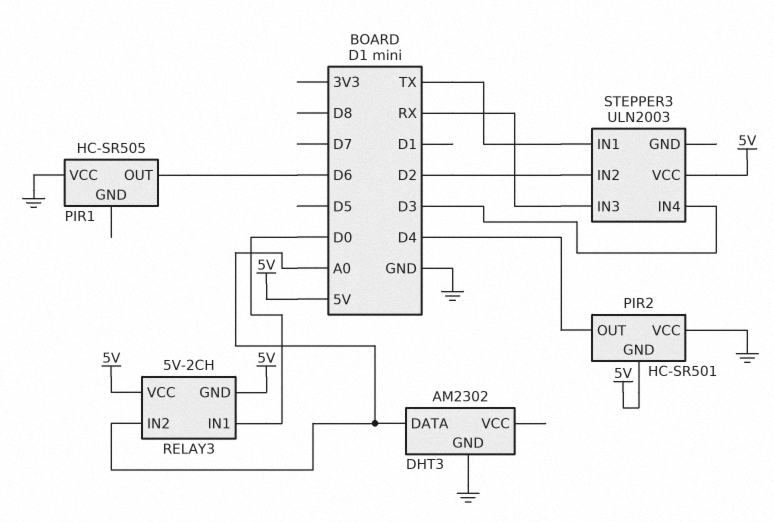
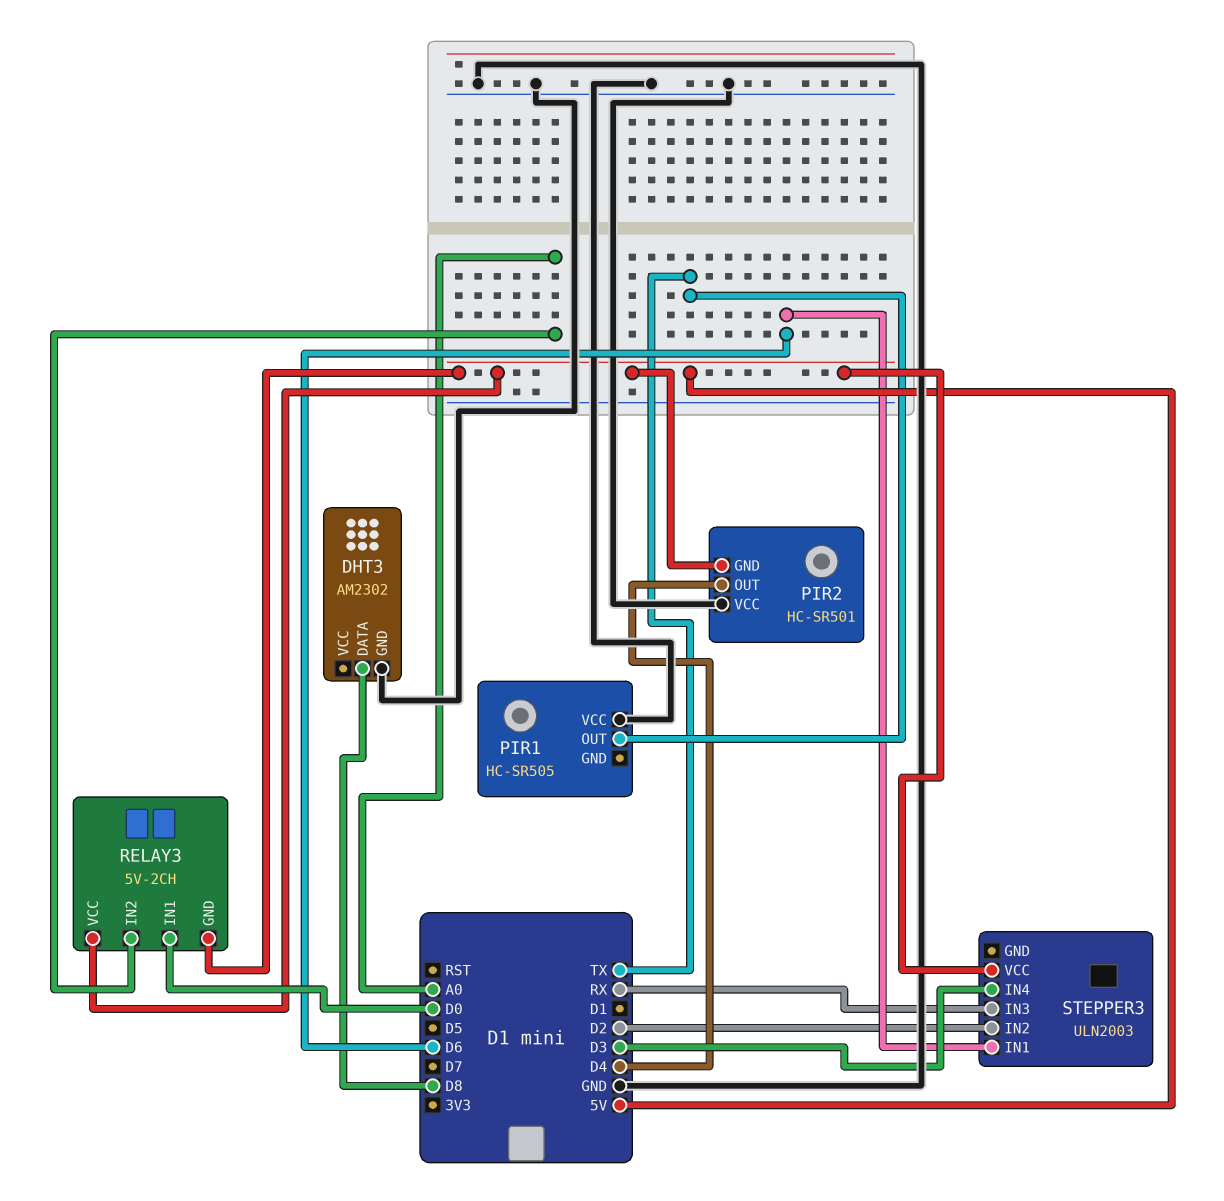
DHT3 pin DATA: A0 -> D8
PIR1 pin OUT: D6 -> TX
STEPPER3 pin IN1: TX -> D6

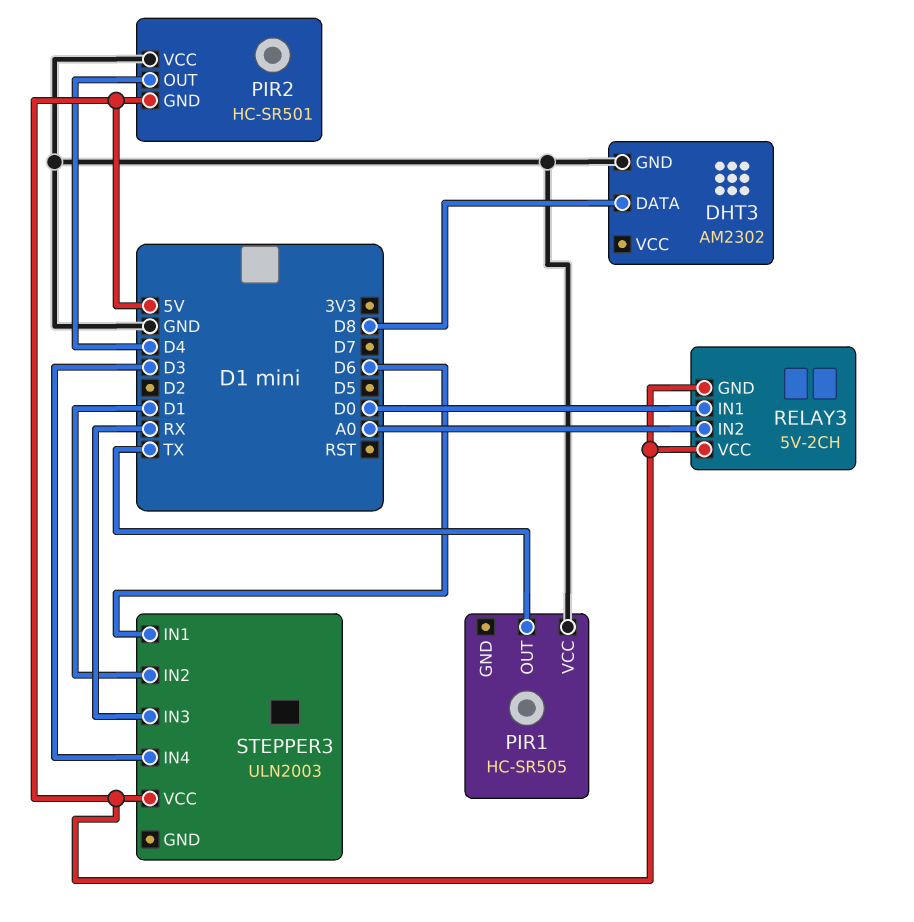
STEPPER3 pin IN2: D2 -> D1

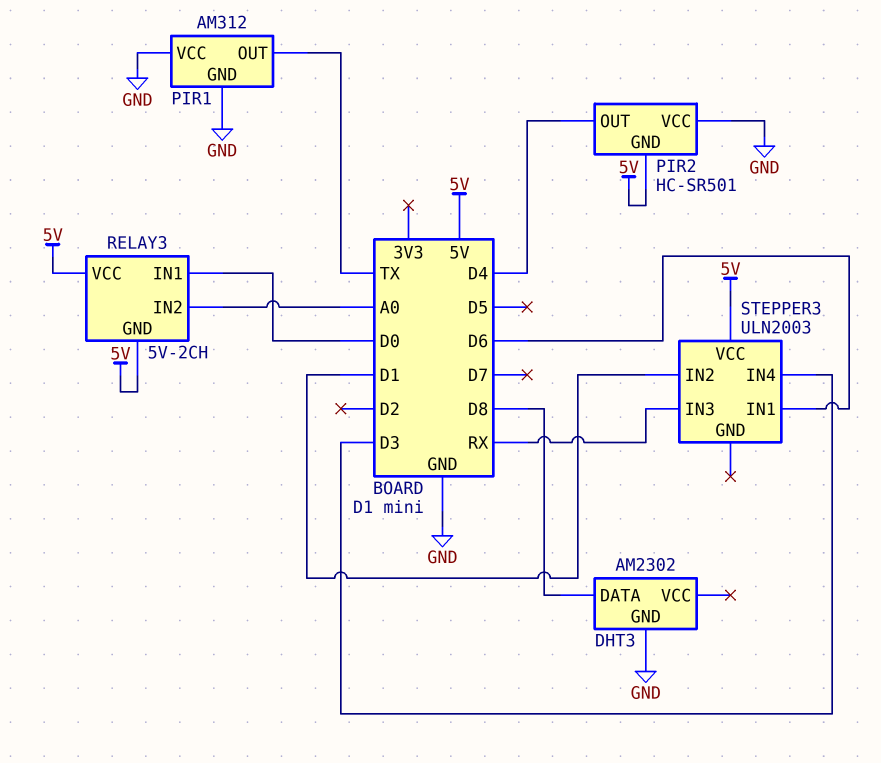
PIR1: HC-SR505 -> AM312
PIR1 pin GND: none -> GND

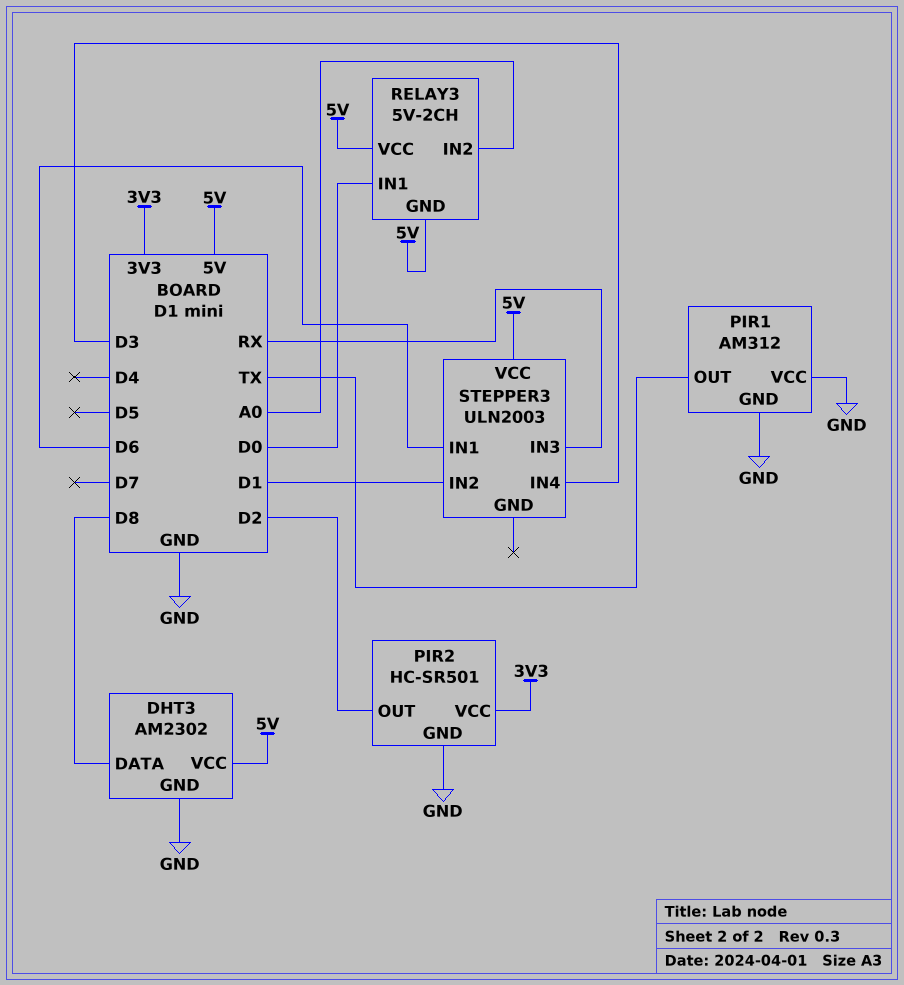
DHT3 pin VCC: none -> 5V
PIR2 pin GND: 5V -> GND
PIR2 pin OUT: D4 -> D2
PIR2 pin VCC: GND -> 3V3

